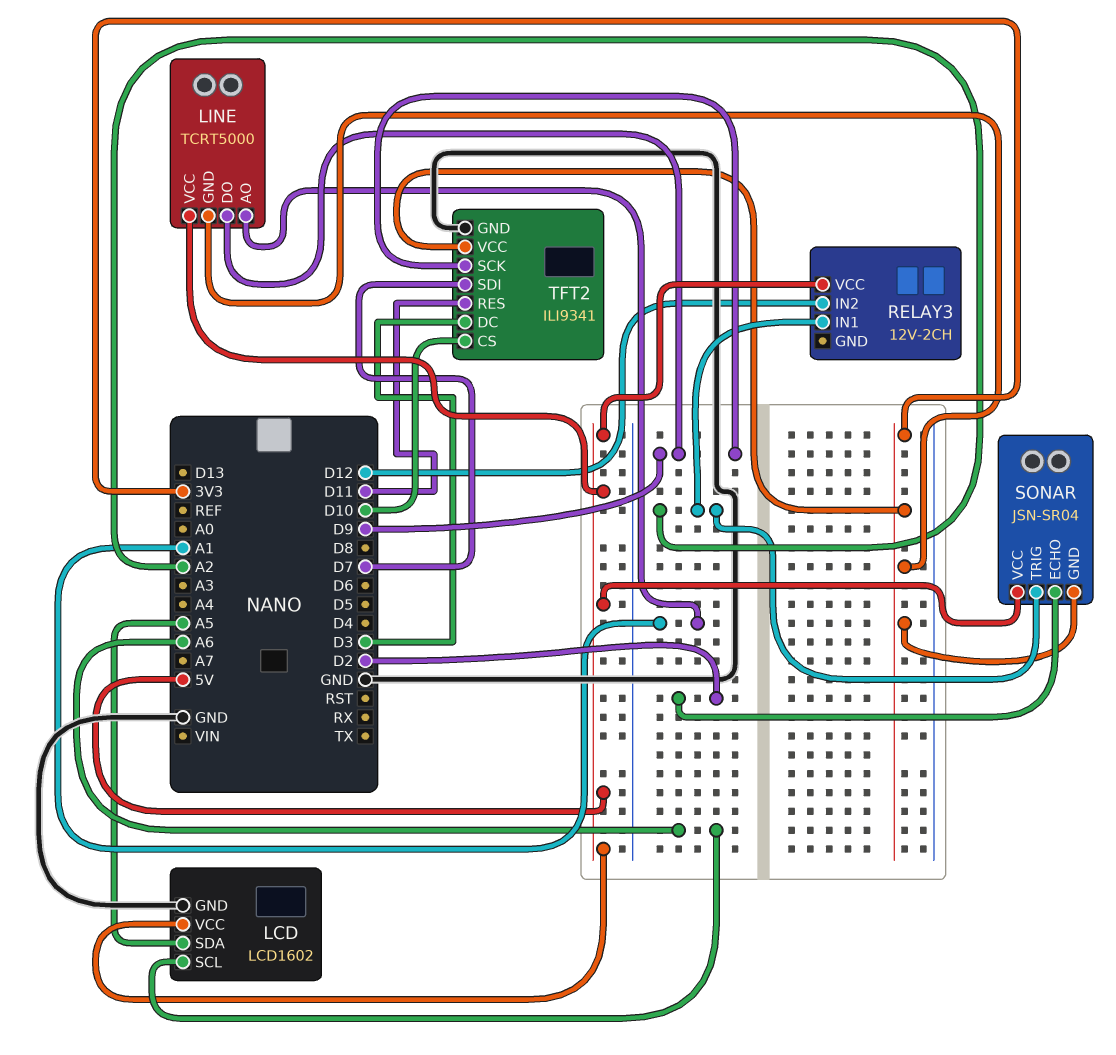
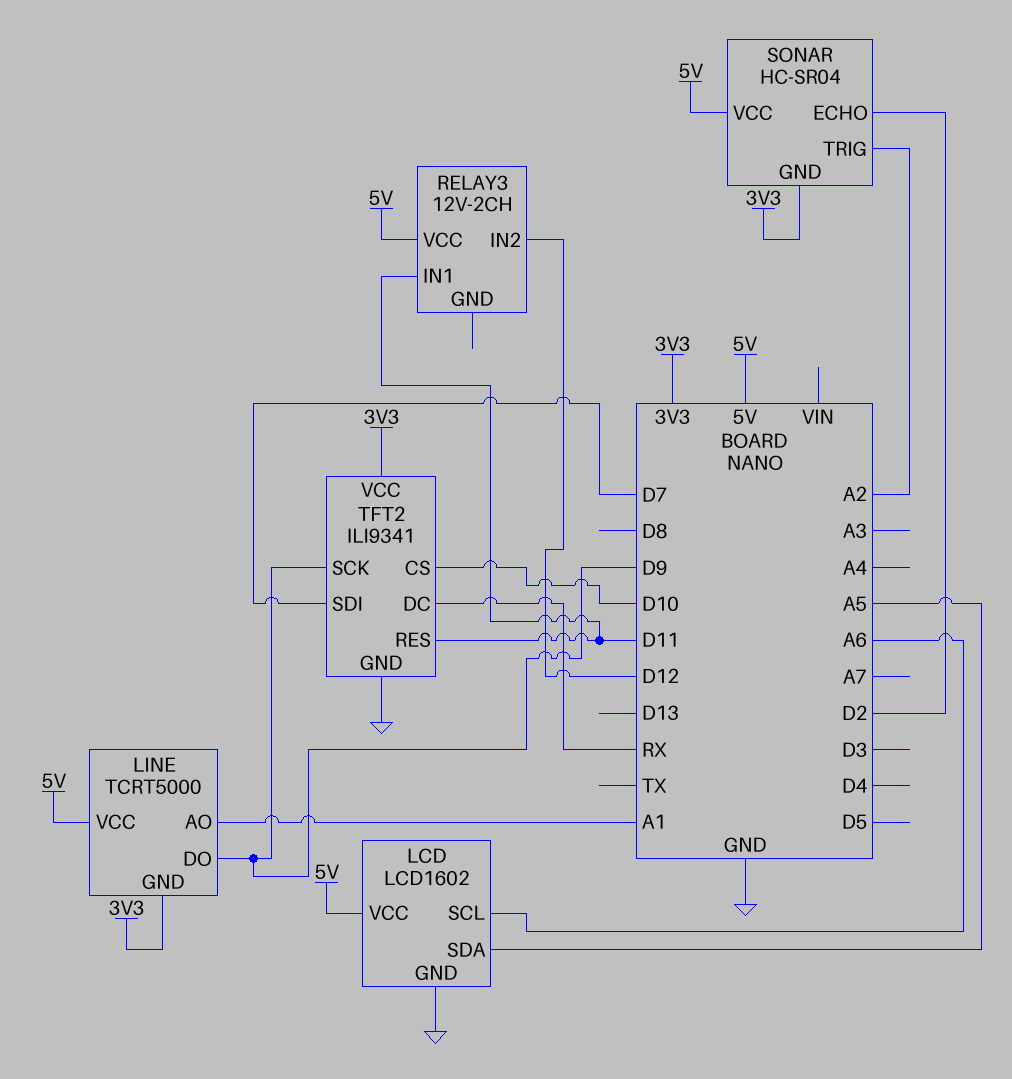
RELAY3 pin IN1: A2 -> D11
SONAR: JSN-SR04 -> HC-SR04
TFT2 pin DC: D3 -> RX

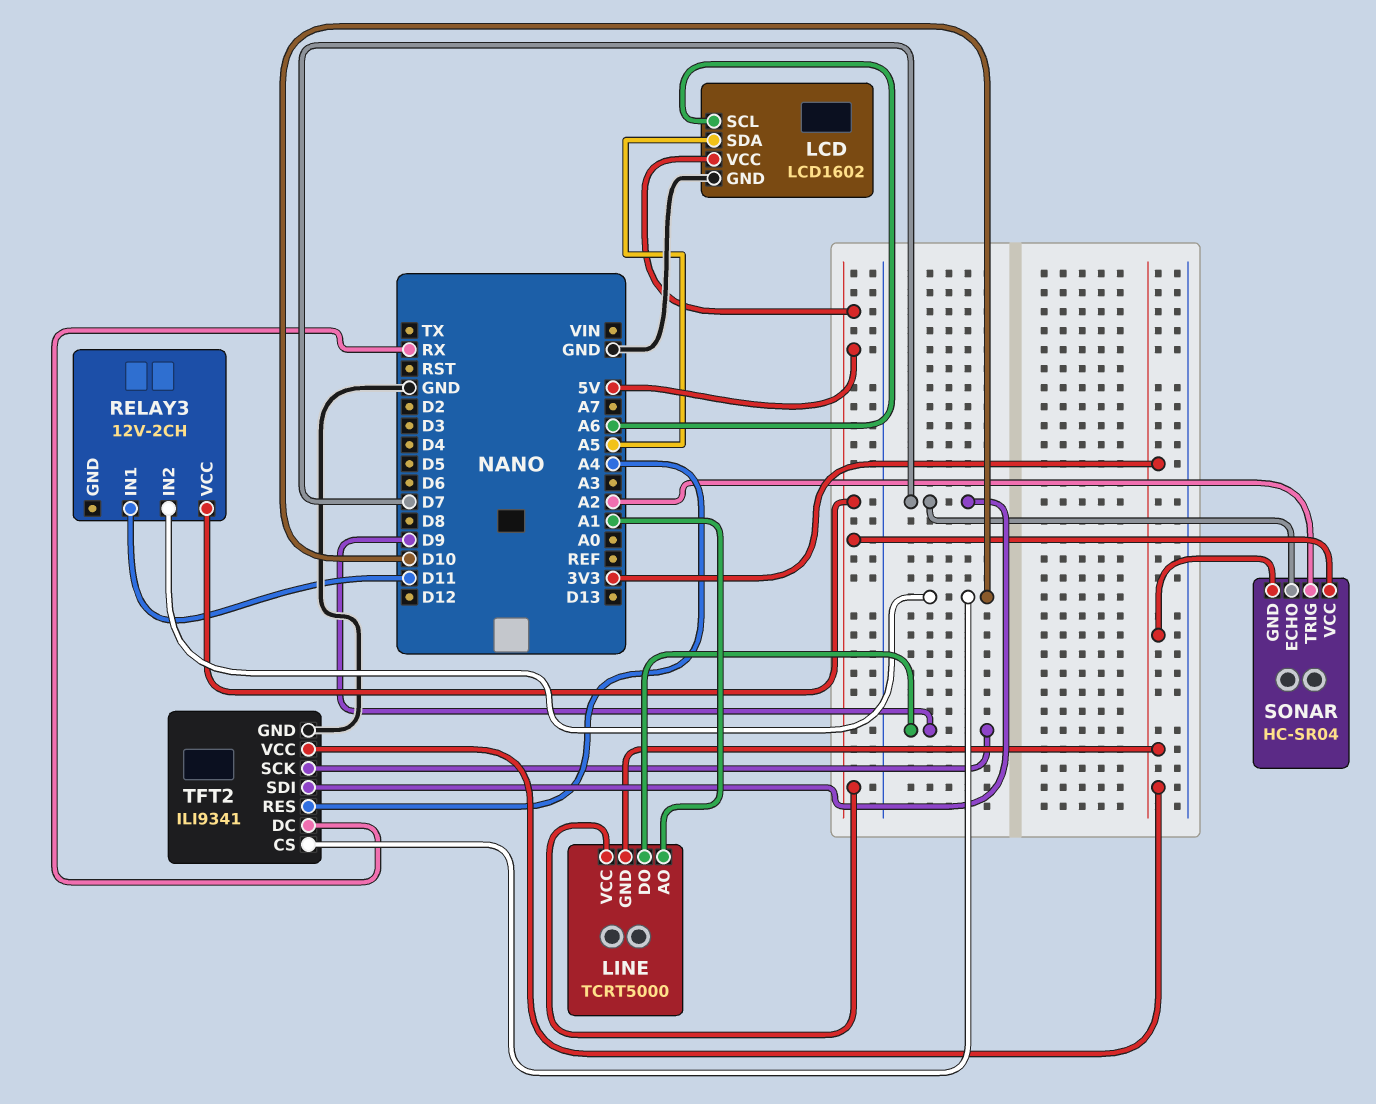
RELAY3 pin IN2: D12 -> D10
SONAR pin ECHO: D2 -> D7
TFT2 pin RES: D11 -> A4

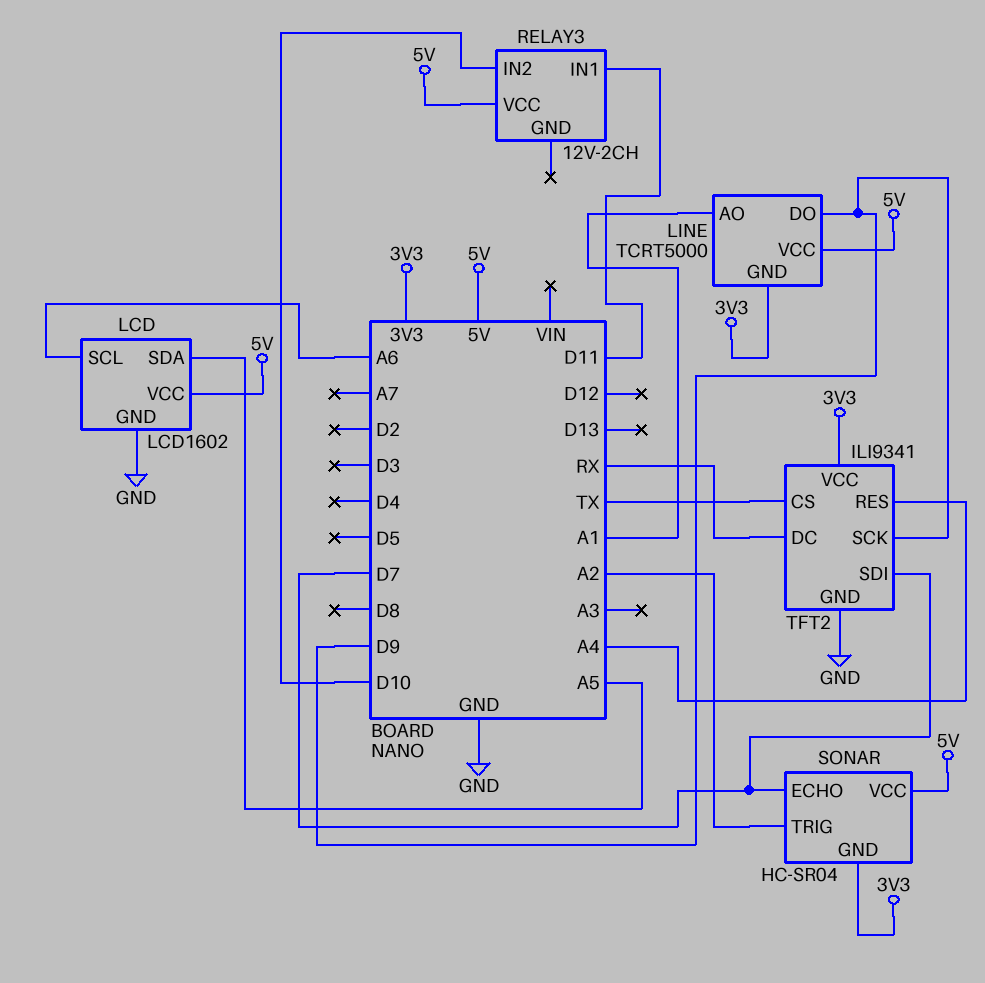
TFT2 pin CS: D10 -> TX

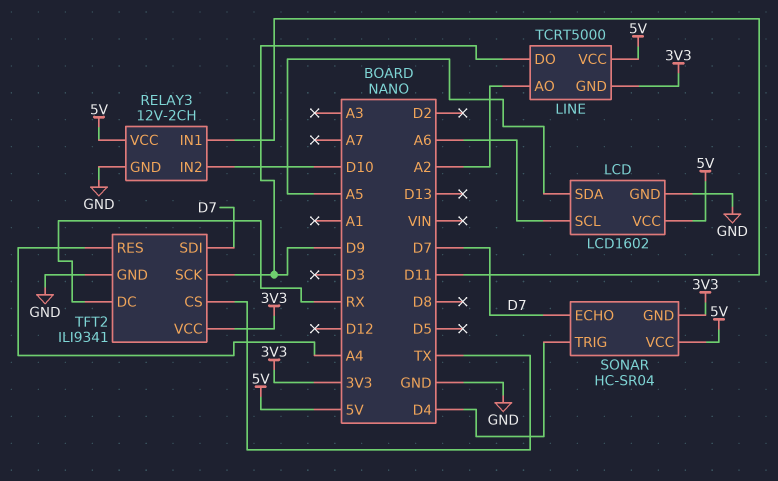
LINE pin AO: A1 -> A2
RELAY3 pin GND: none -> GND
SONAR pin TRIG: A2 -> D4

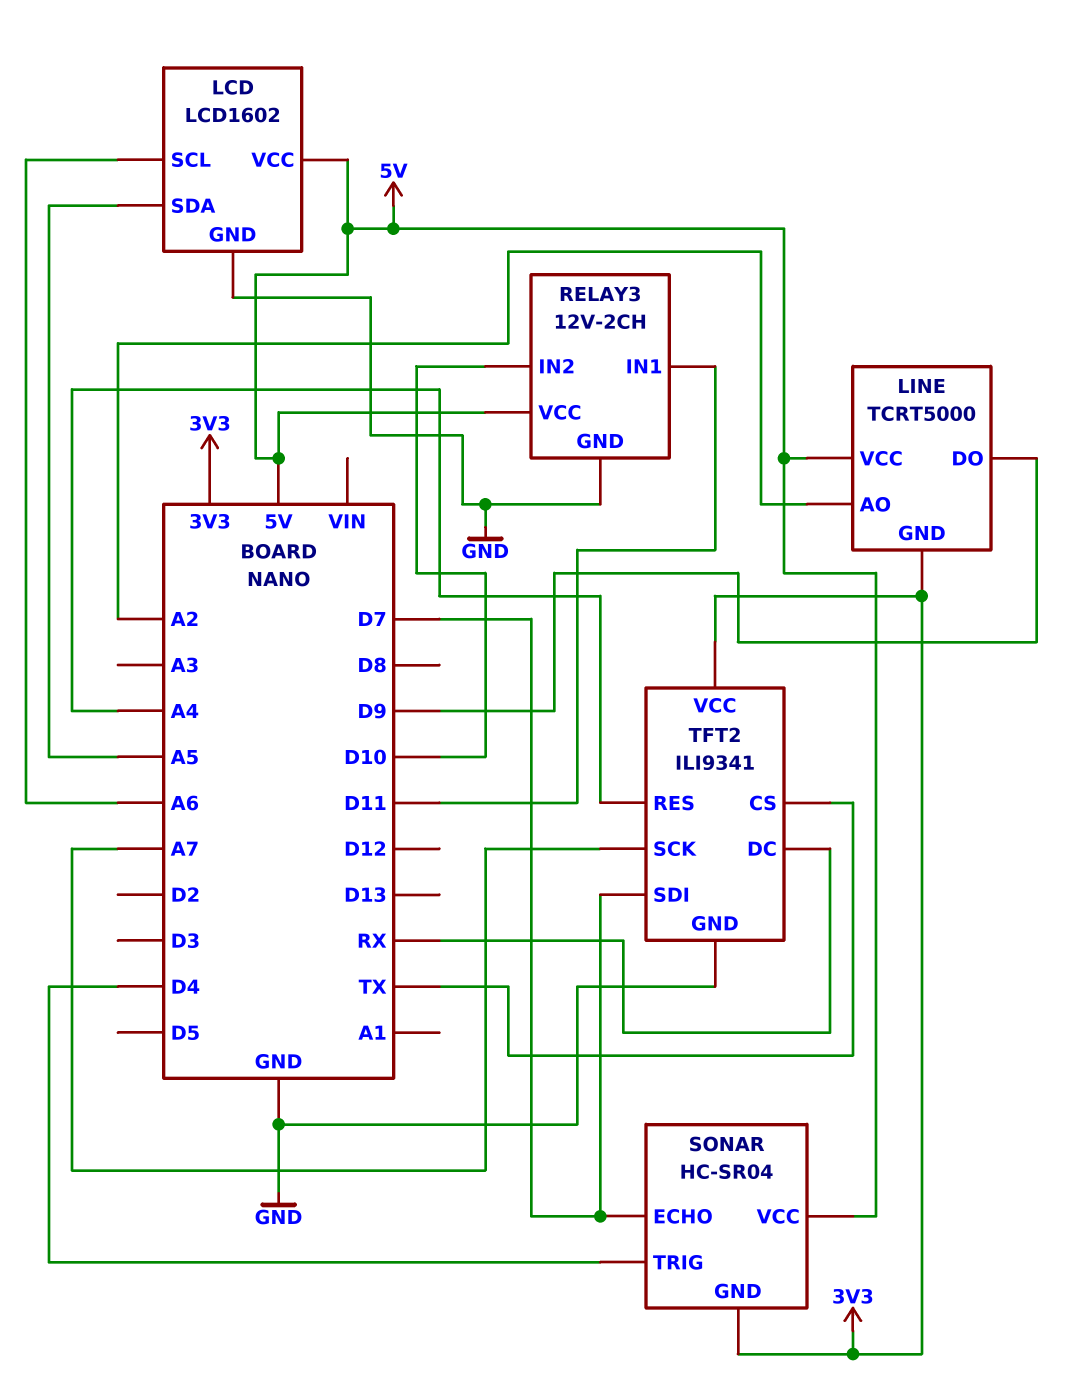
TFT2 pin SCK: D9 -> A7

